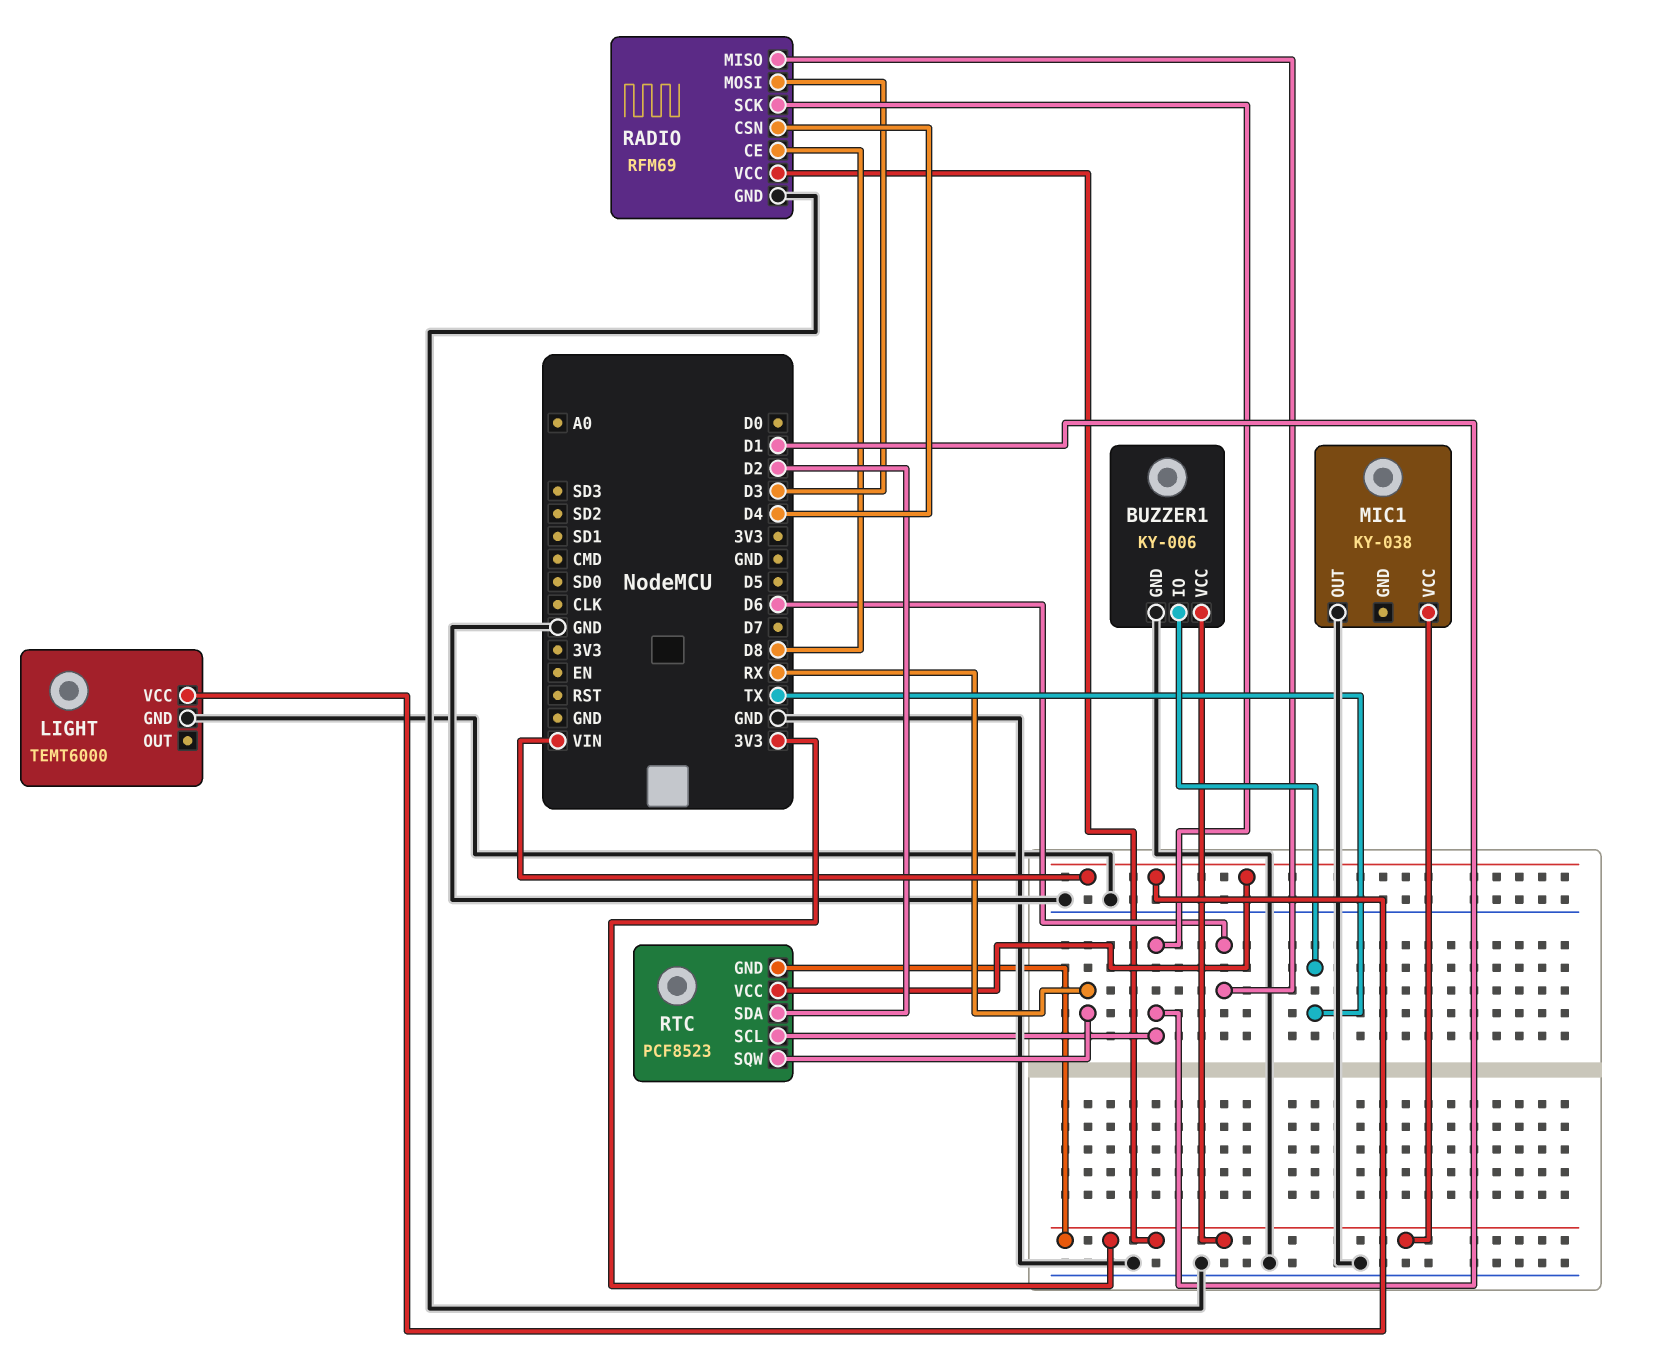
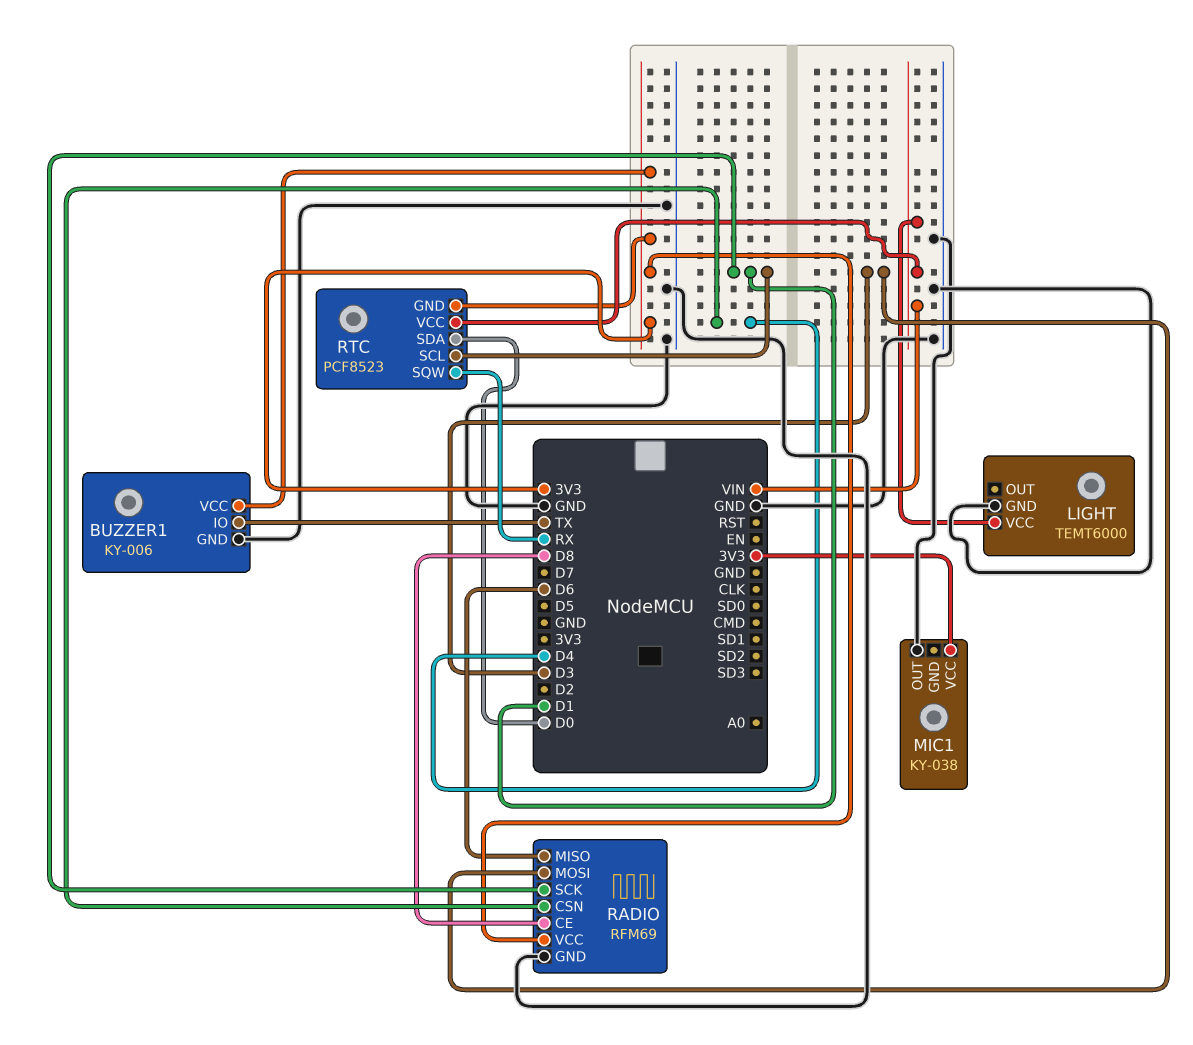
RTC pin SDA: D2 -> D0

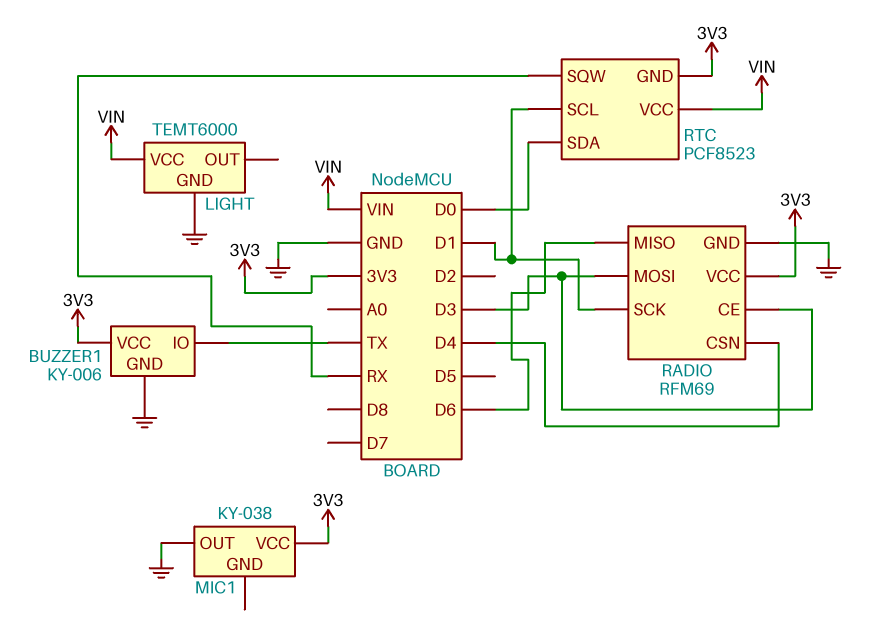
RADIO pin CE: D8 -> D3

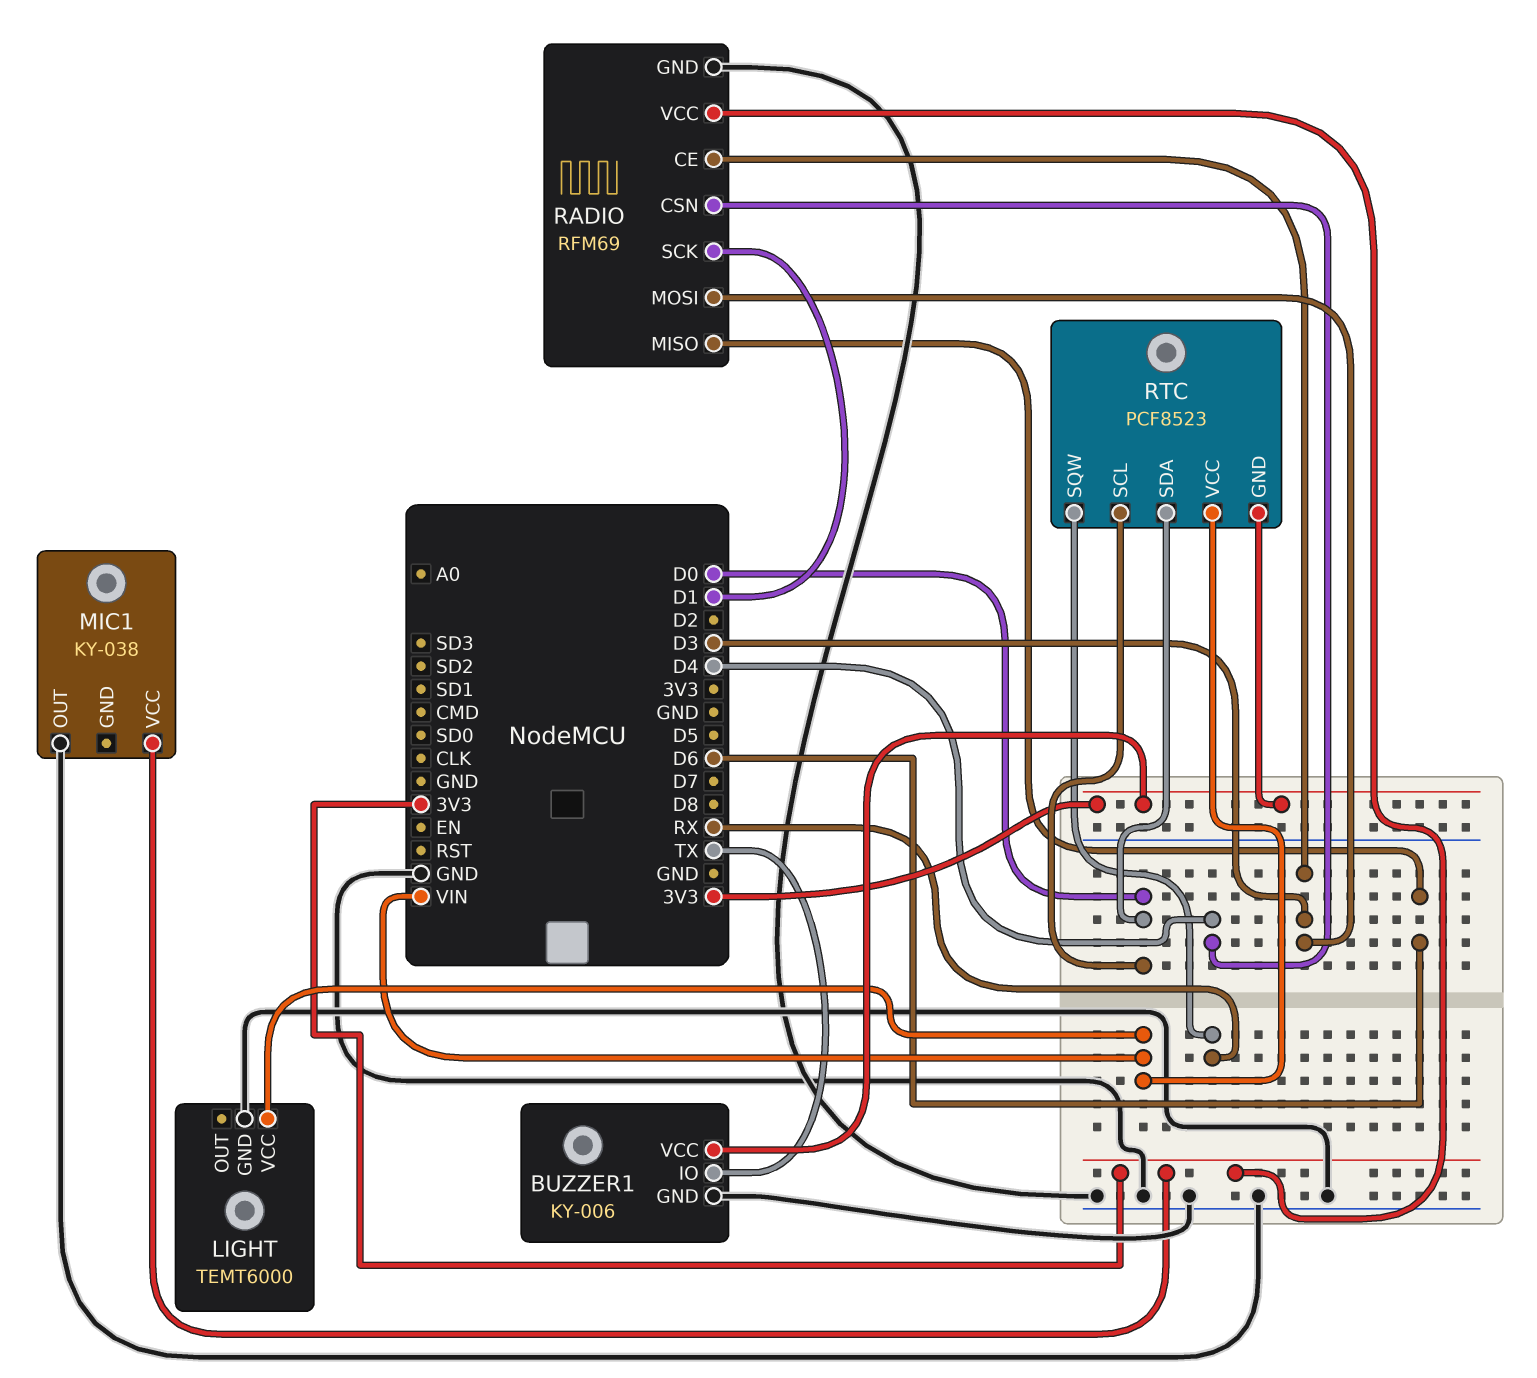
RTC pin SCL: D1 -> D0

